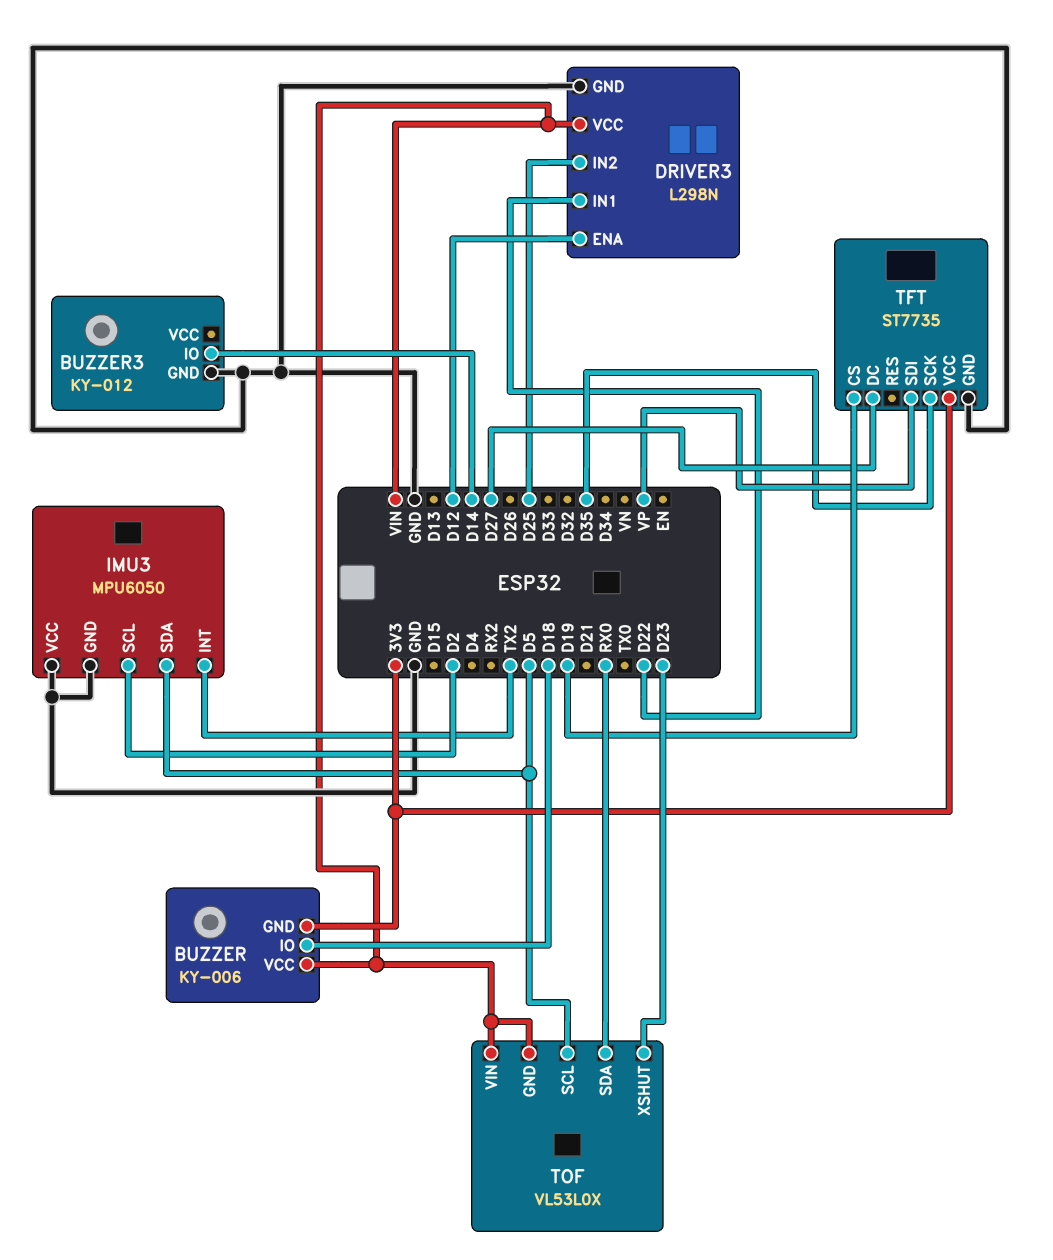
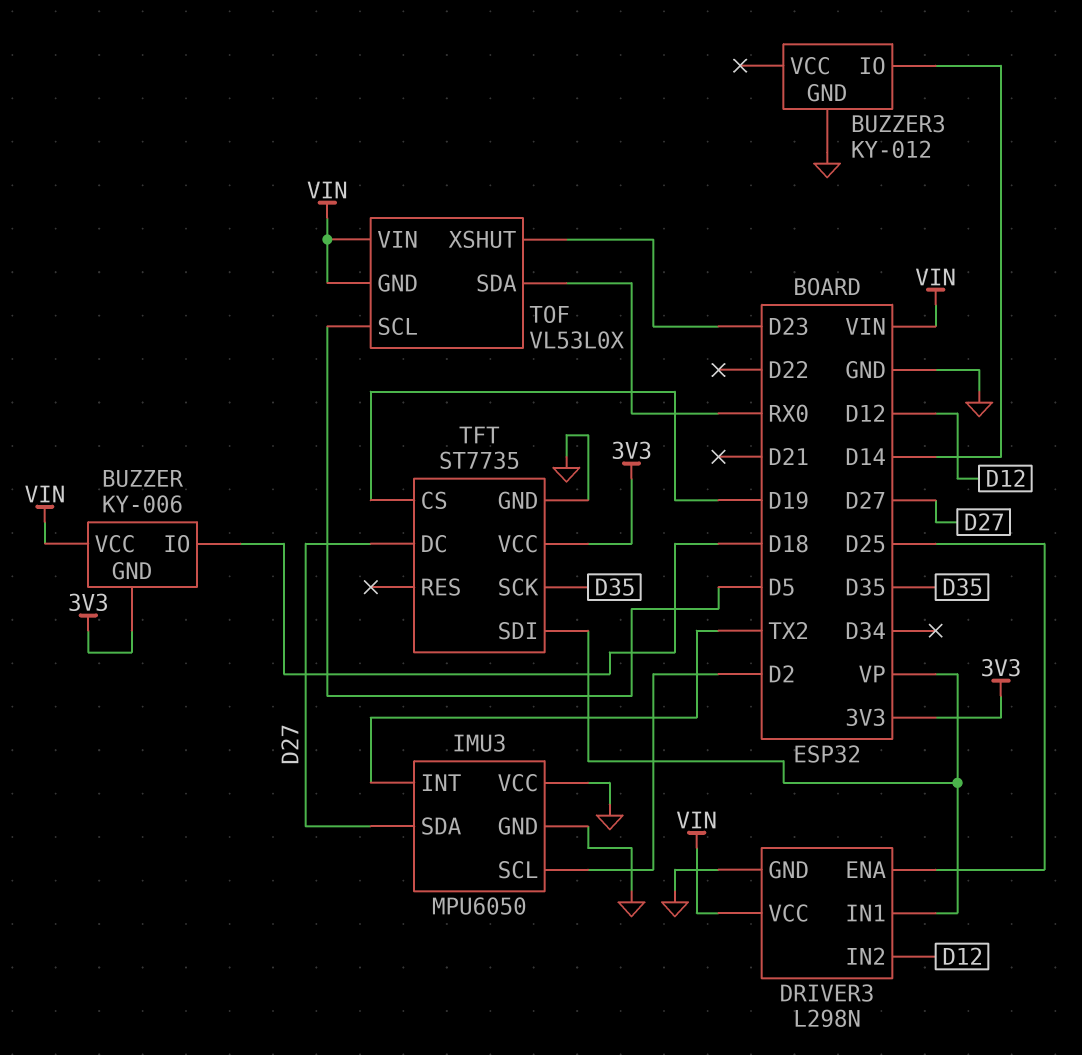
DRIVER3 pin ENA: D12 -> D25
DRIVER3 pin IN1: D22 -> VP
DRIVER3 pin IN2: D25 -> D12
IMU3 pin SDA: D5 -> D27

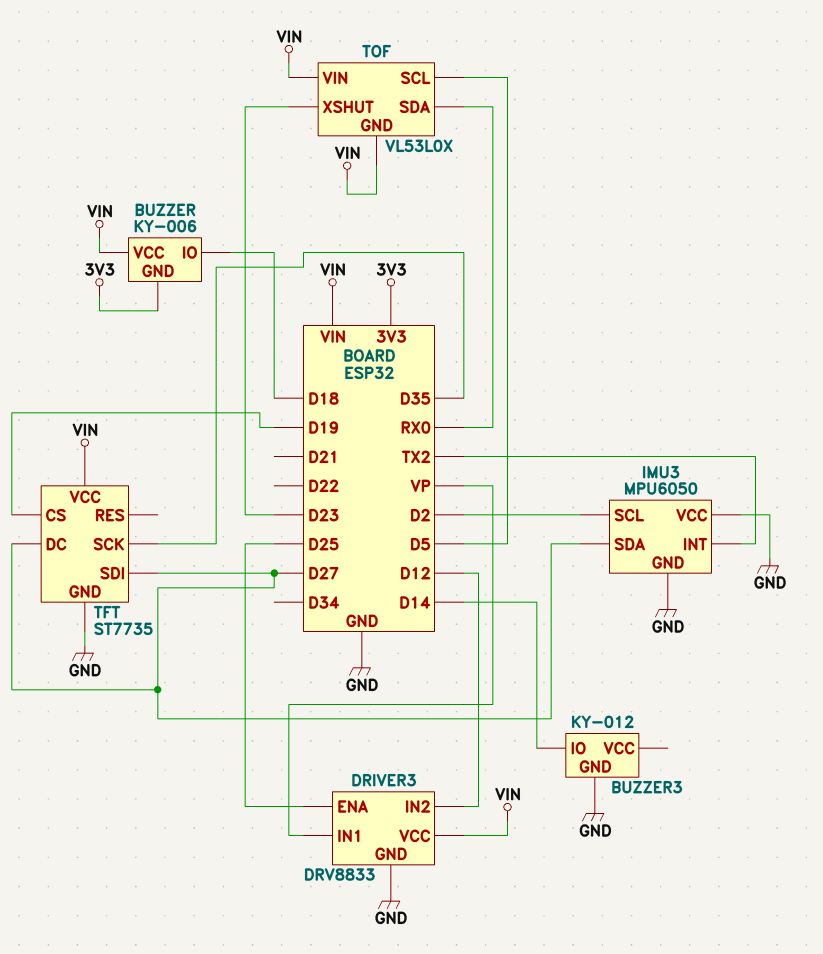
DRIVER3: L298N -> DRV8833
TFT pin SDI: VP -> D27
TFT pin VCC: 3V3 -> VIN

